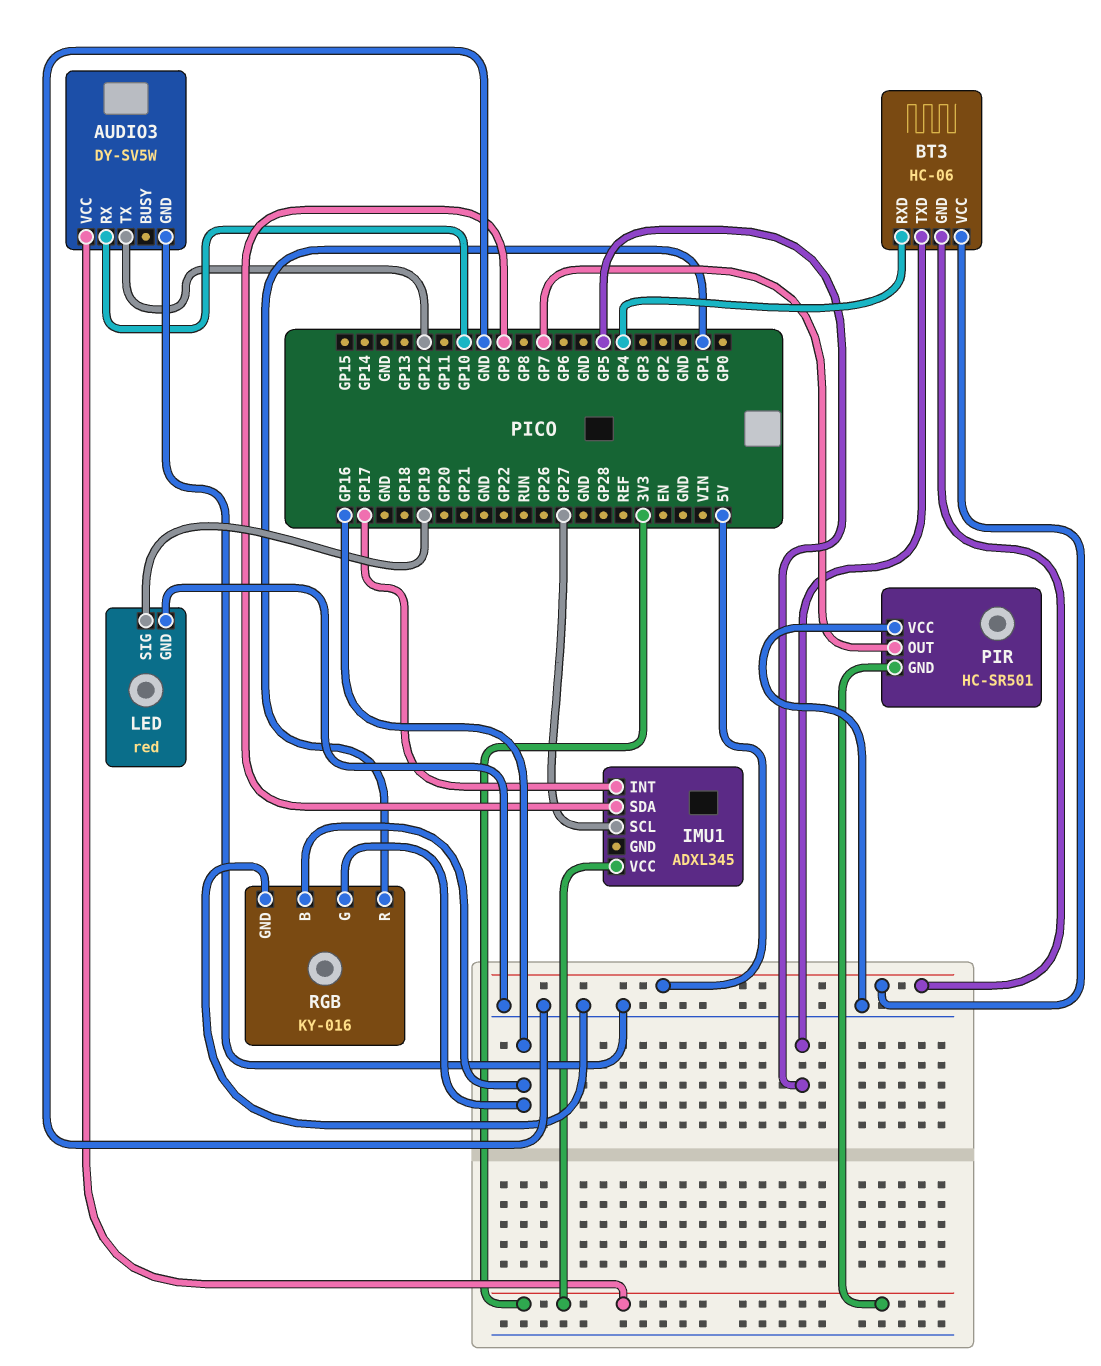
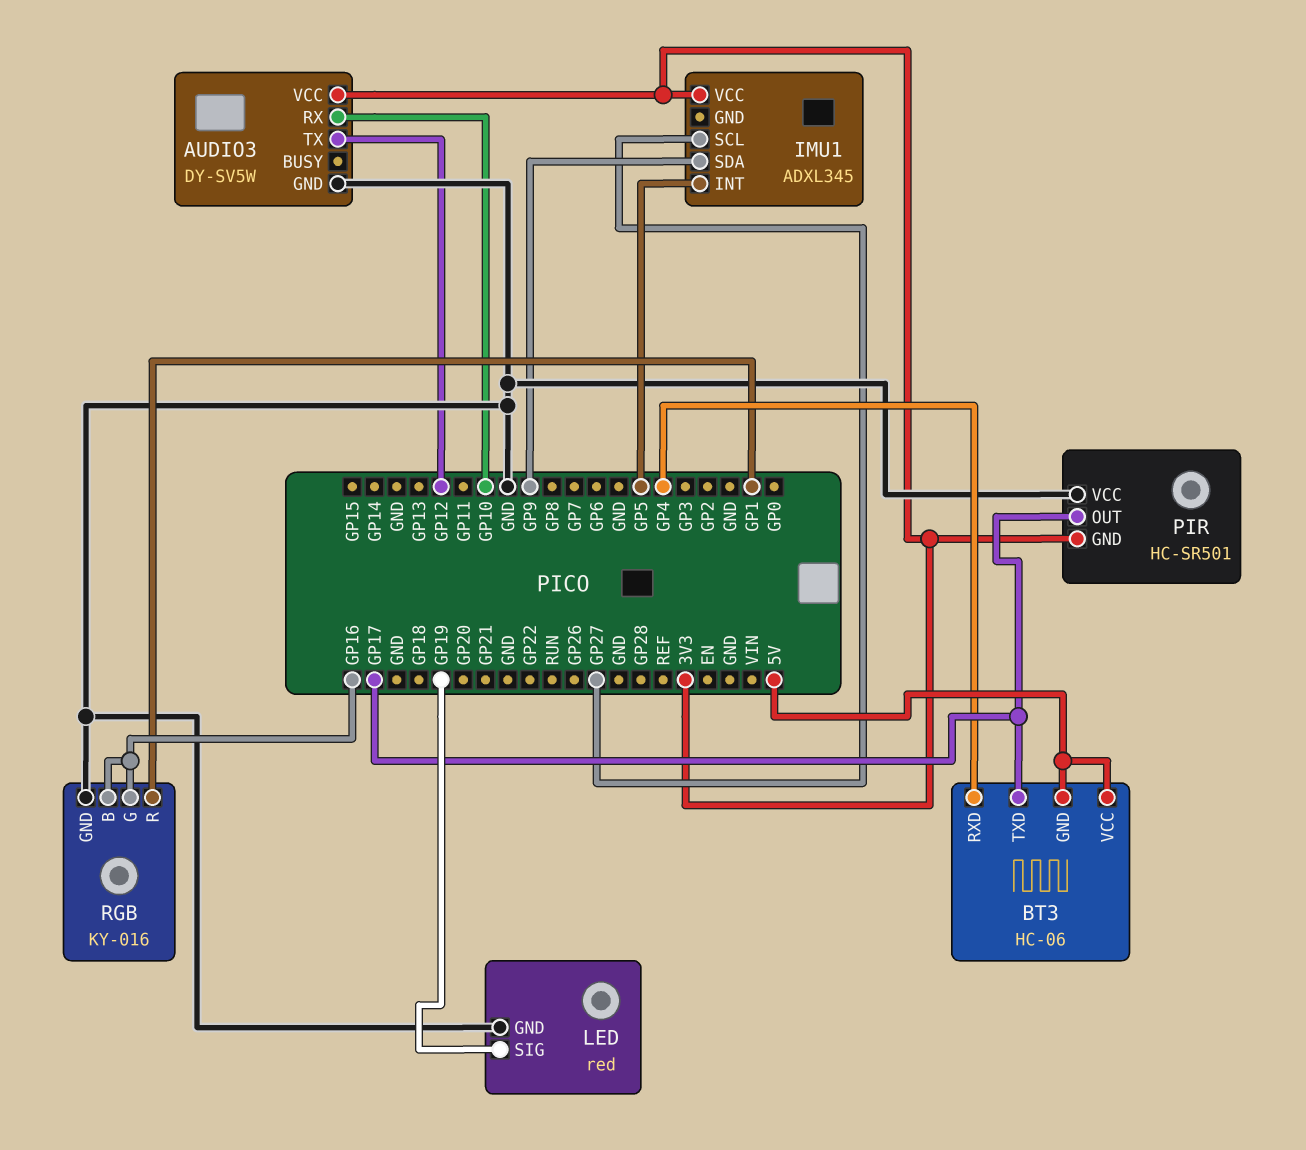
BT3 pin TXD: GP5 -> GP17
IMU1 pin INT: GP17 -> GP5
PIR pin OUT: GP7 -> GP17

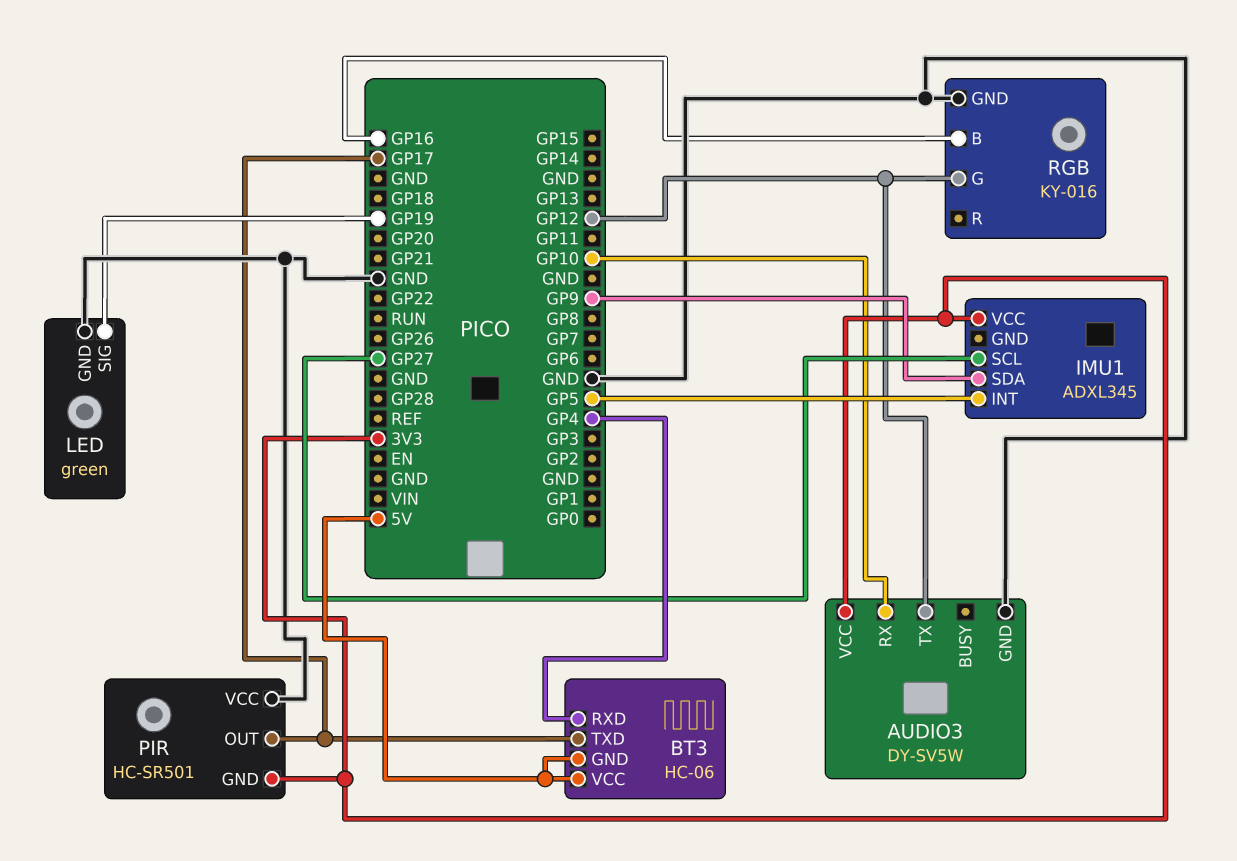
LED: red -> green
RGB pin G: GP16 -> GP12
RGB pin R: GP1 -> none

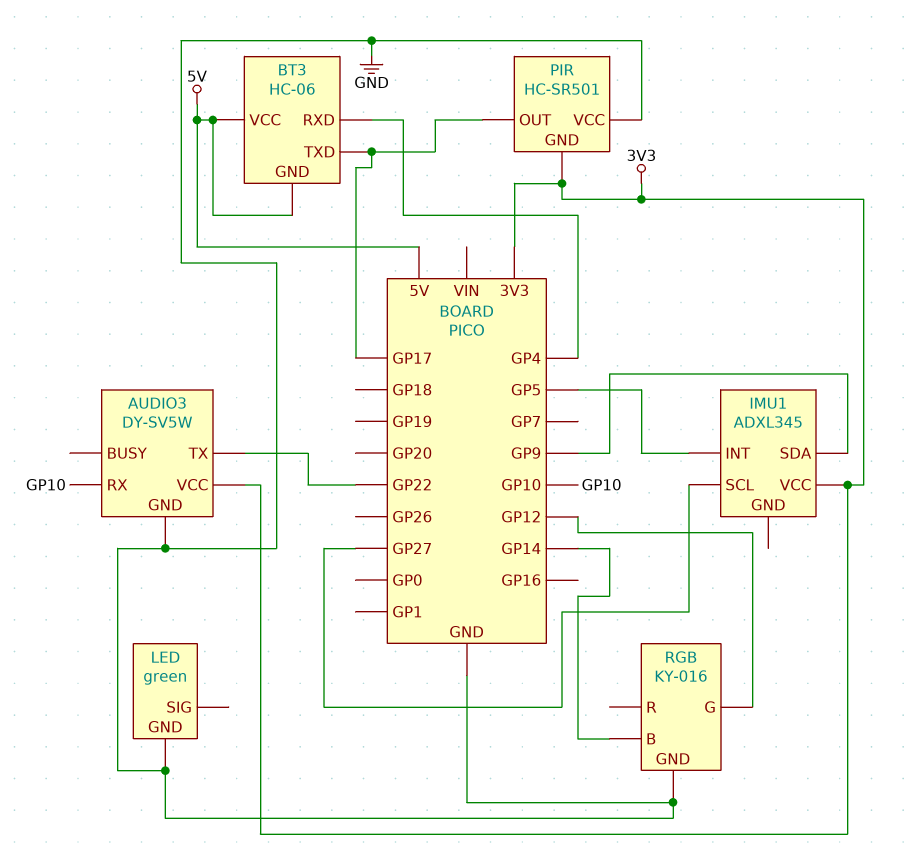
AUDIO3 pin TX: GP12 -> GP22
LED pin SIG: GP19 -> none
RGB pin B: GP16 -> GP14

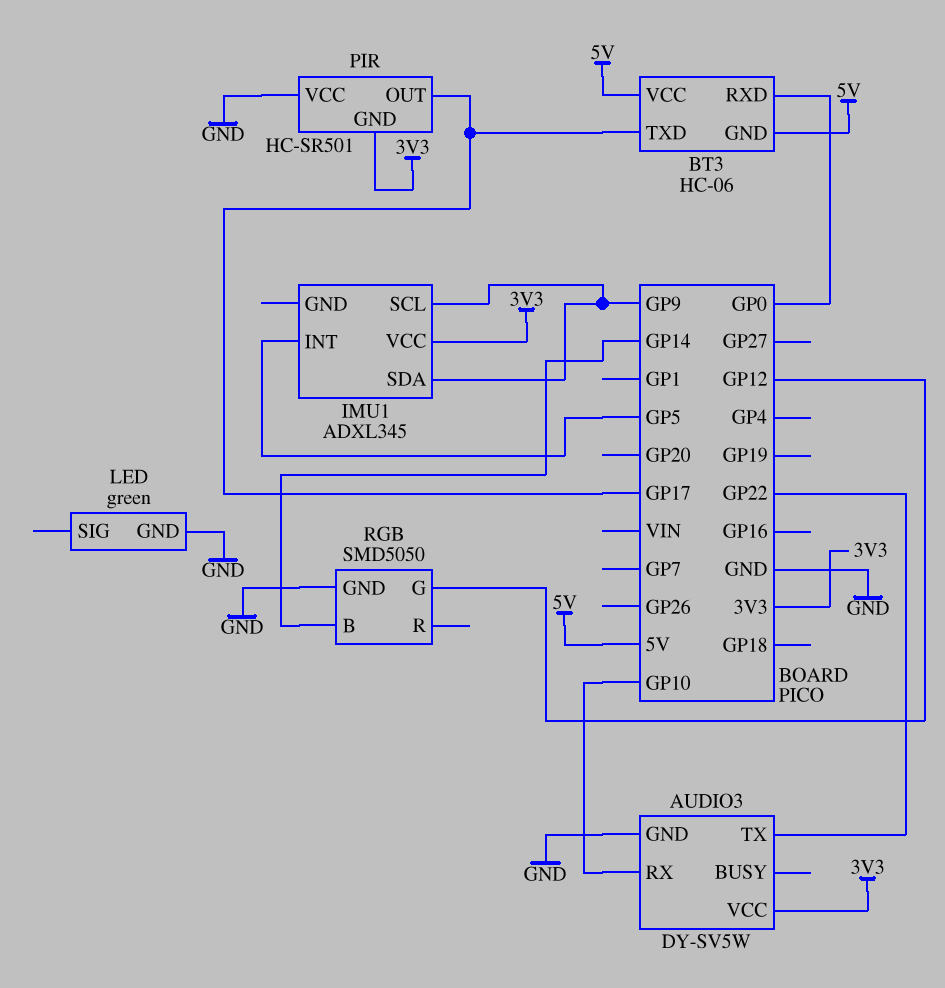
BT3 pin RXD: GP4 -> GP0
IMU1 pin SCL: GP27 -> GP9
RGB: KY-016 -> SMD5050

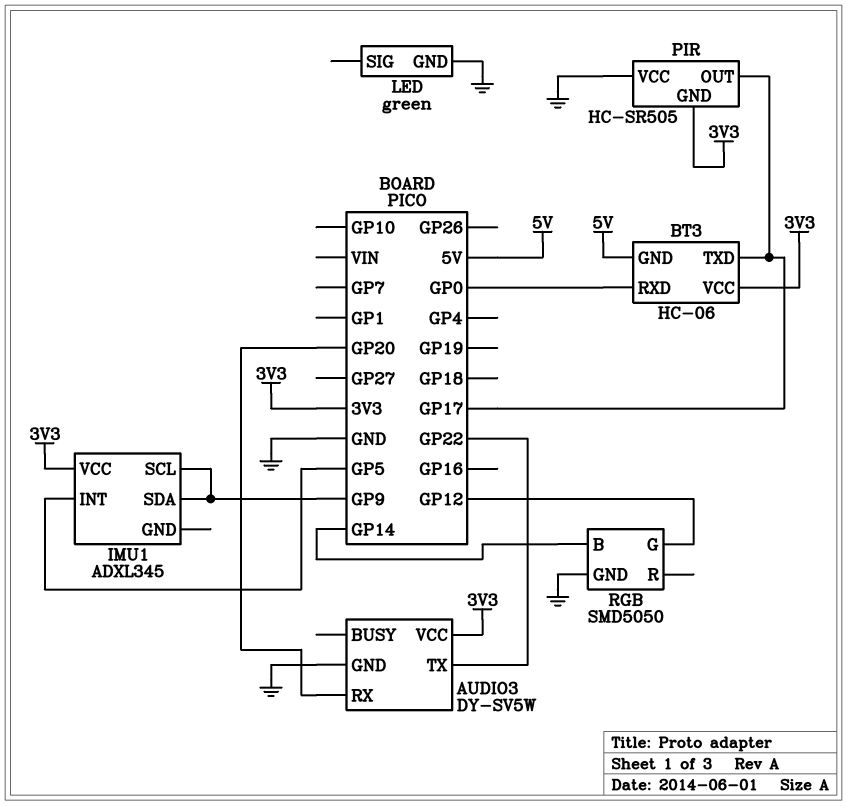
AUDIO3 pin RX: GP10 -> GP20
BT3 pin VCC: 5V -> 3V3
PIR: HC-SR501 -> HC-SR505

